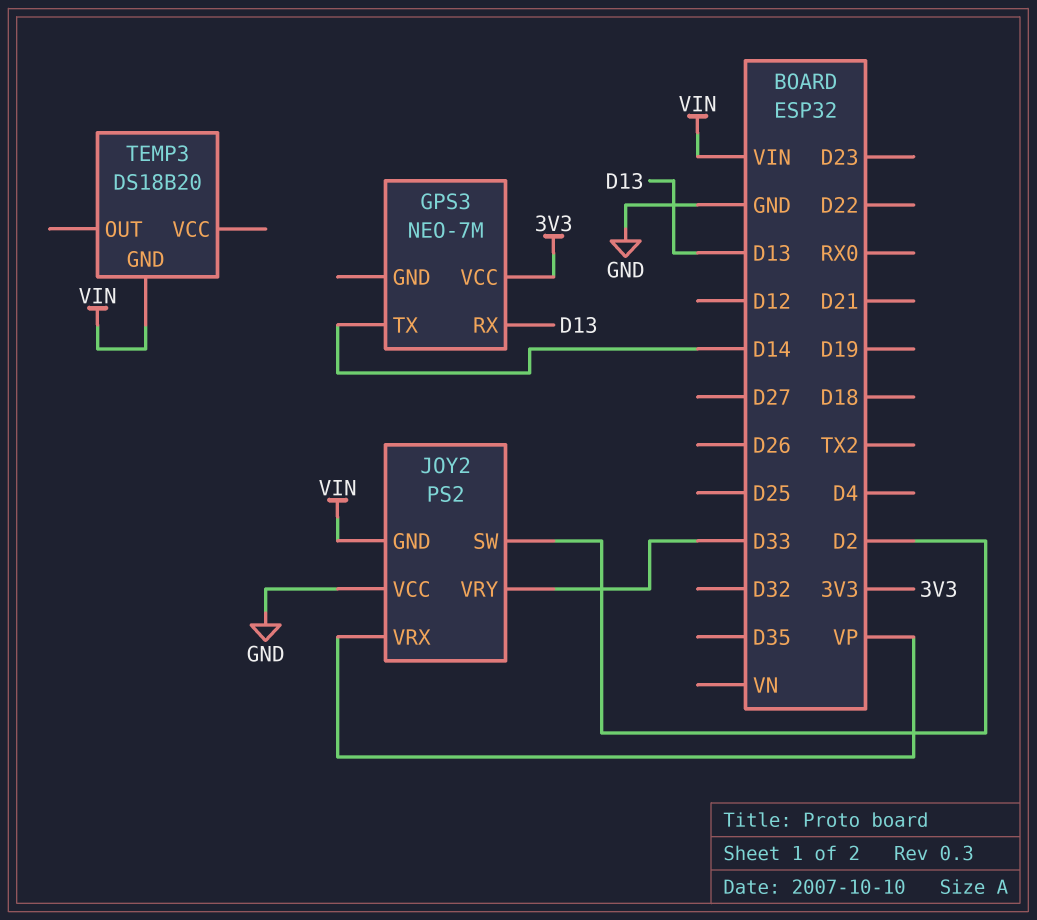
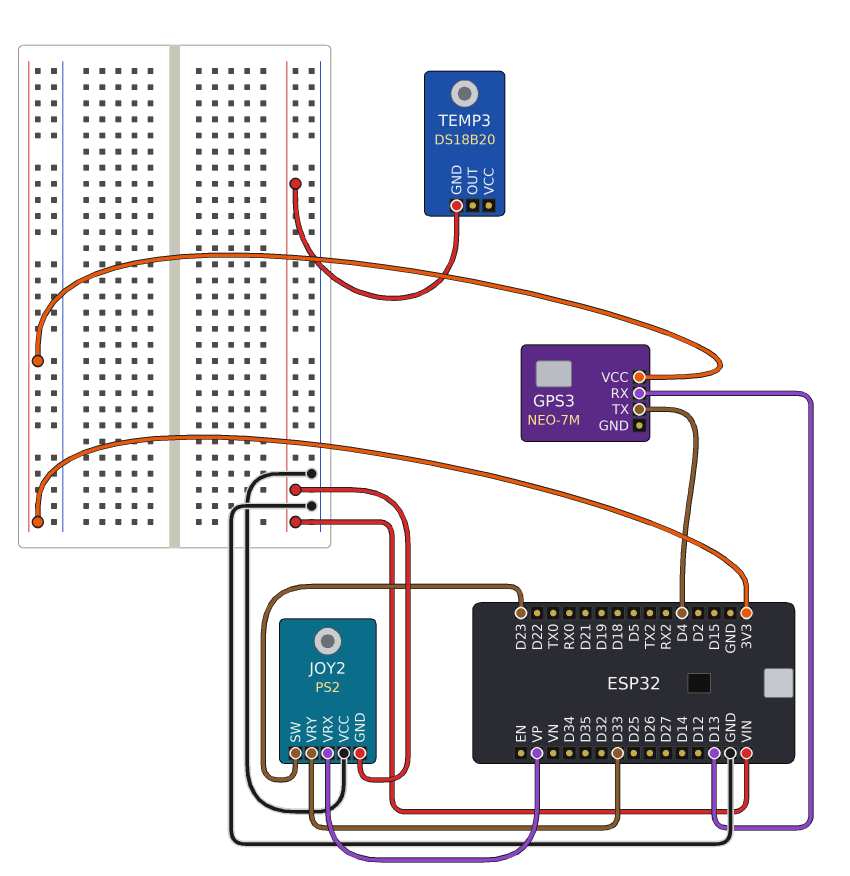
GPS3 pin TX: D14 -> D4
JOY2 pin SW: D2 -> D23

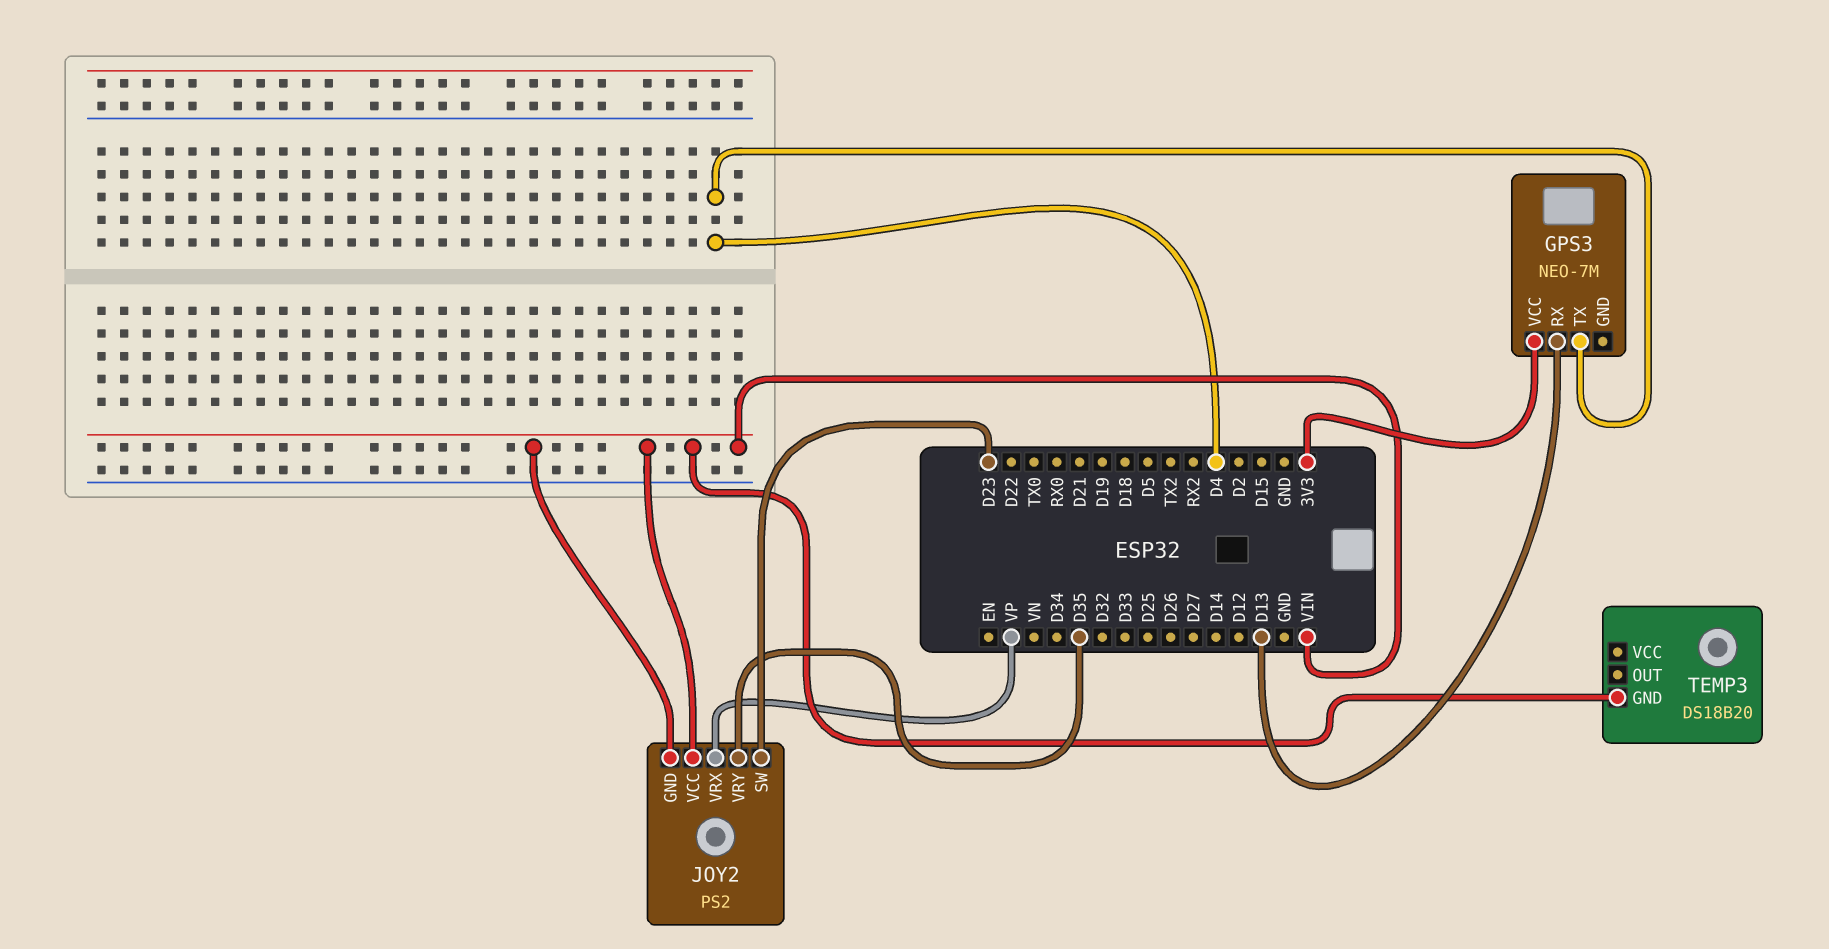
JOY2 pin VCC: GND -> VIN
JOY2 pin VRY: D33 -> D35

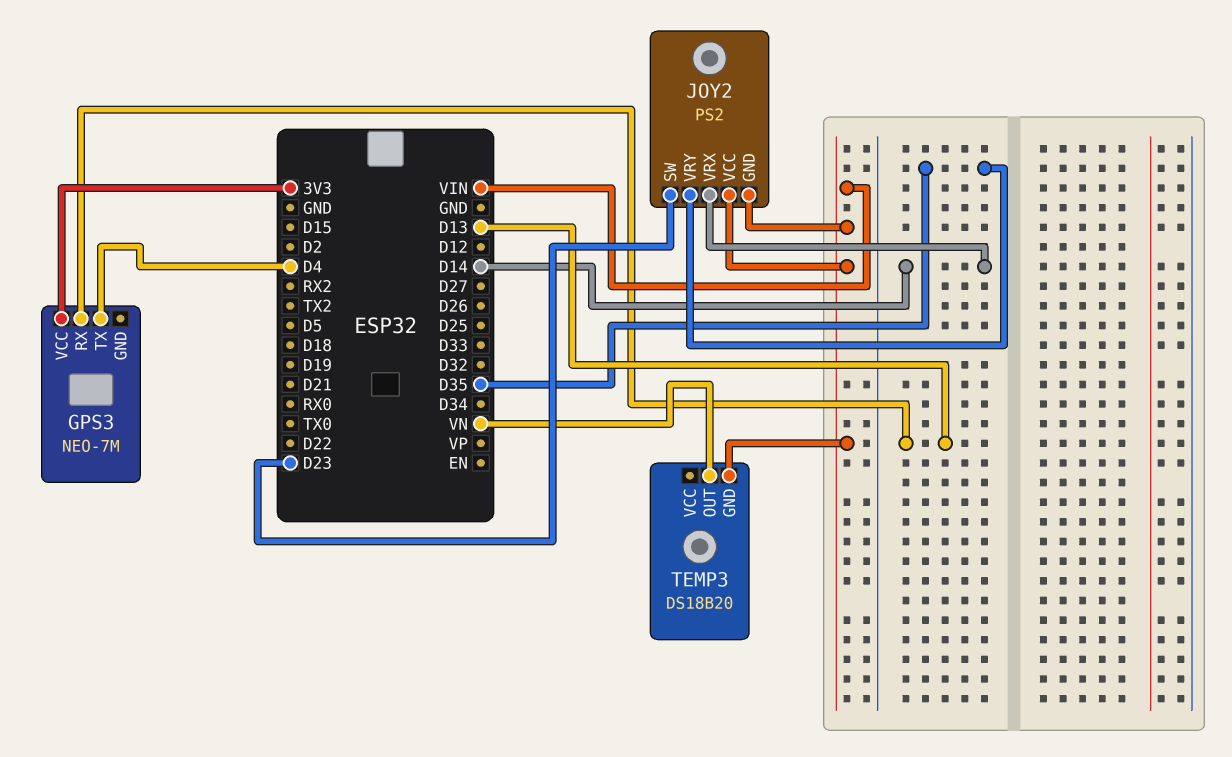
JOY2 pin VRX: VP -> D14
TEMP3 pin OUT: none -> VN

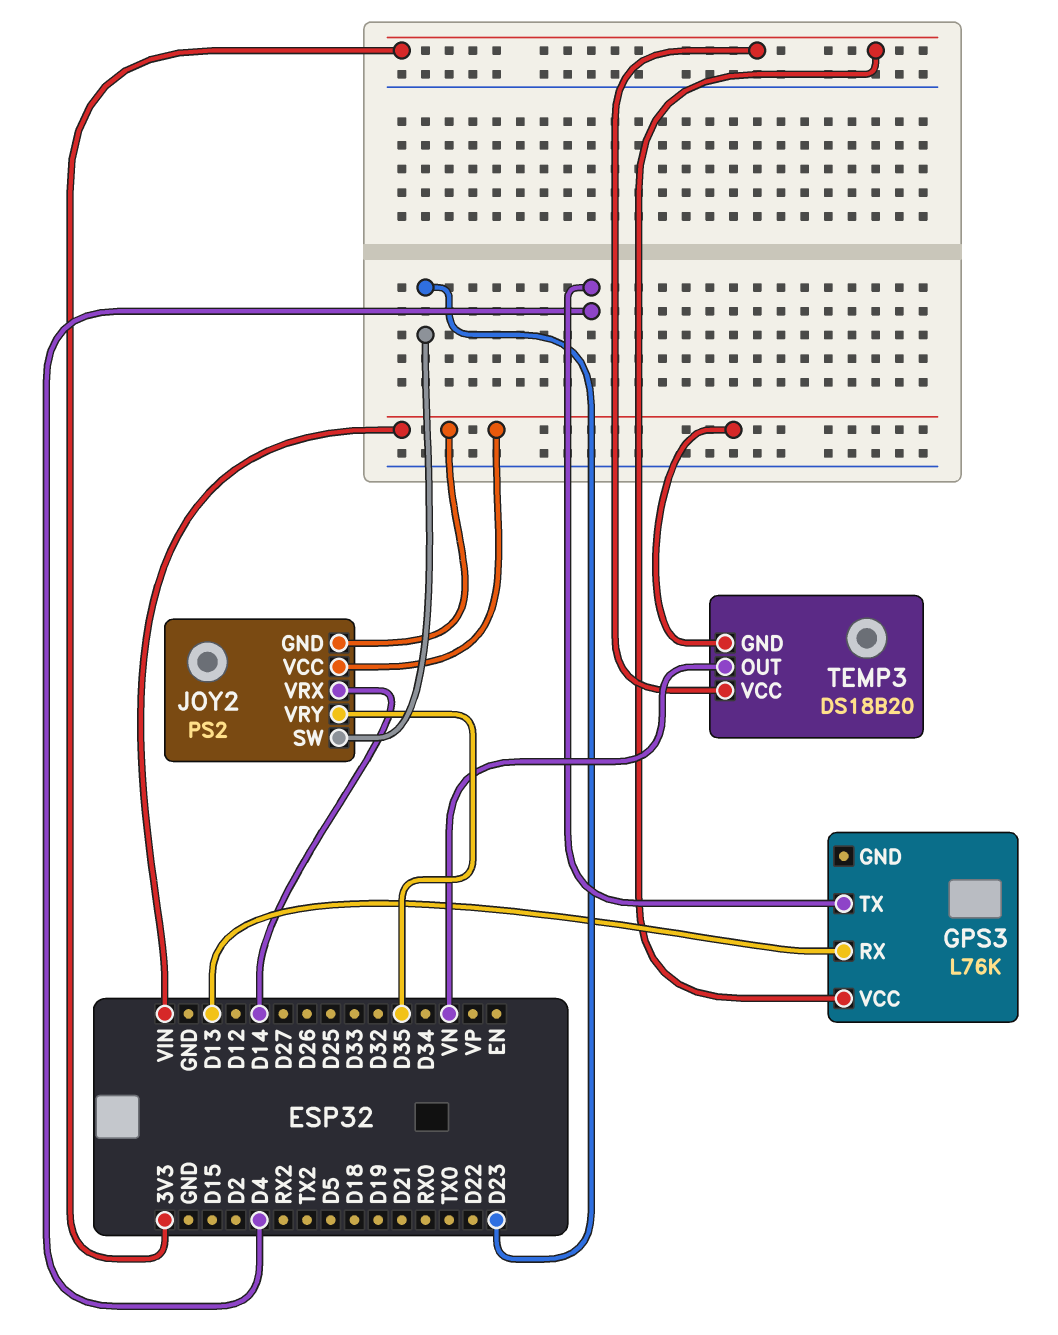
GPS3: NEO-7M -> L76K
TEMP3 pin VCC: none -> 3V3

